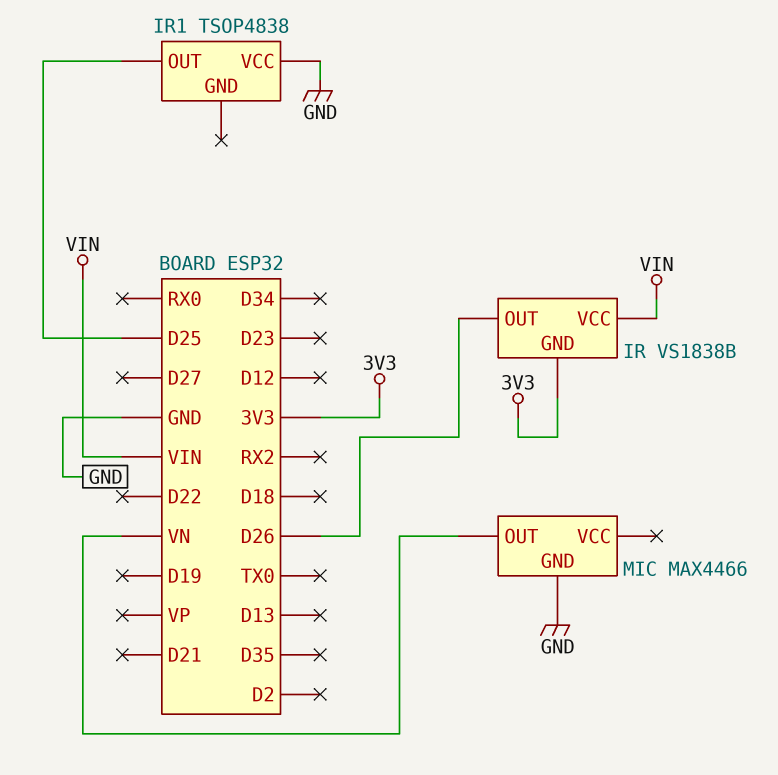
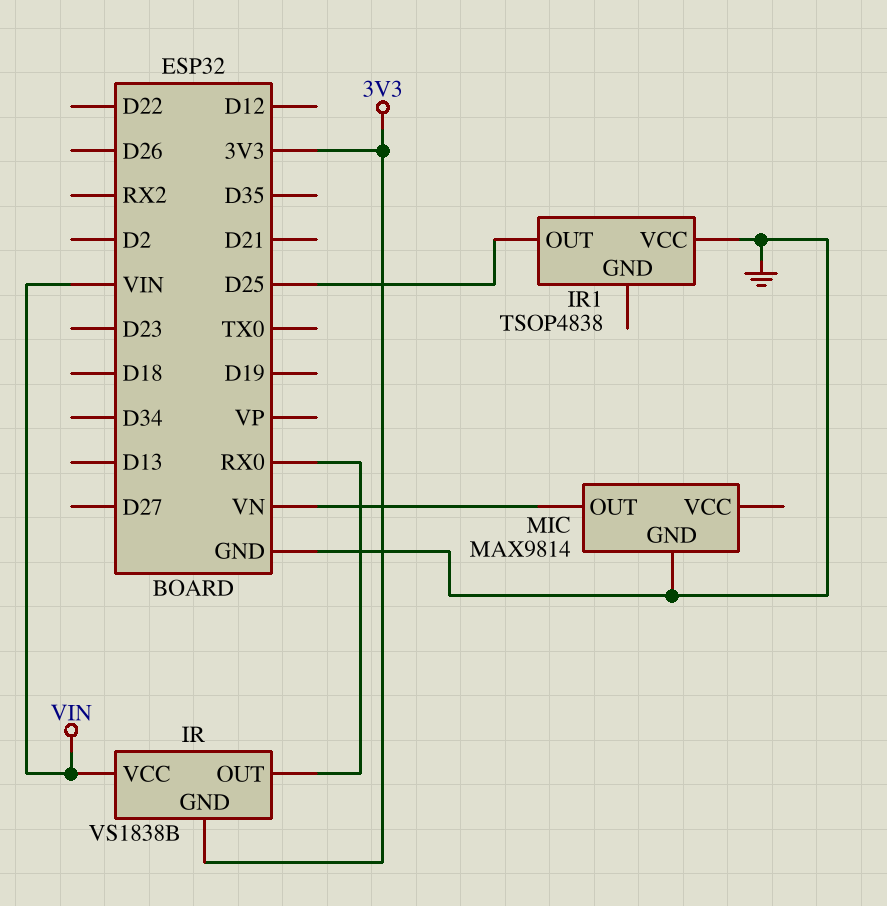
IR pin OUT: D26 -> RX0
MIC: MAX4466 -> MAX9814

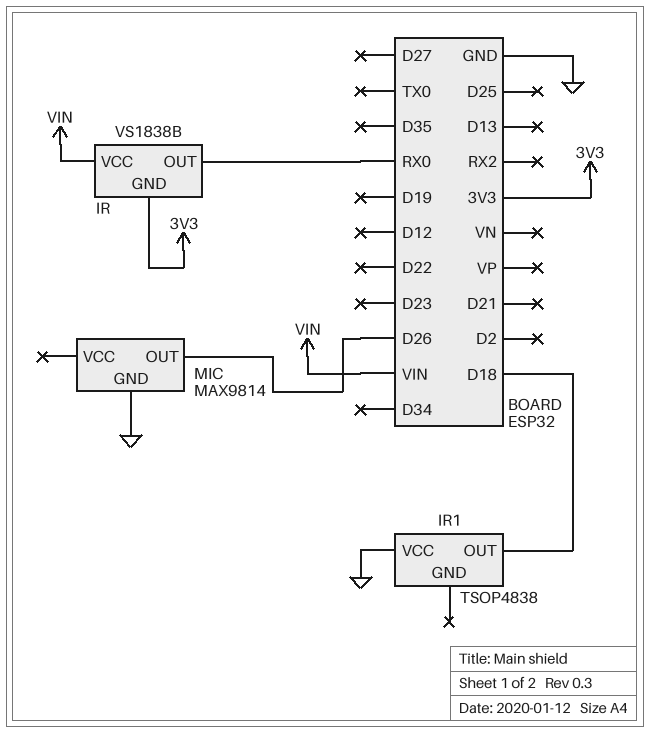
IR1 pin OUT: D25 -> D18
MIC pin OUT: VN -> D26

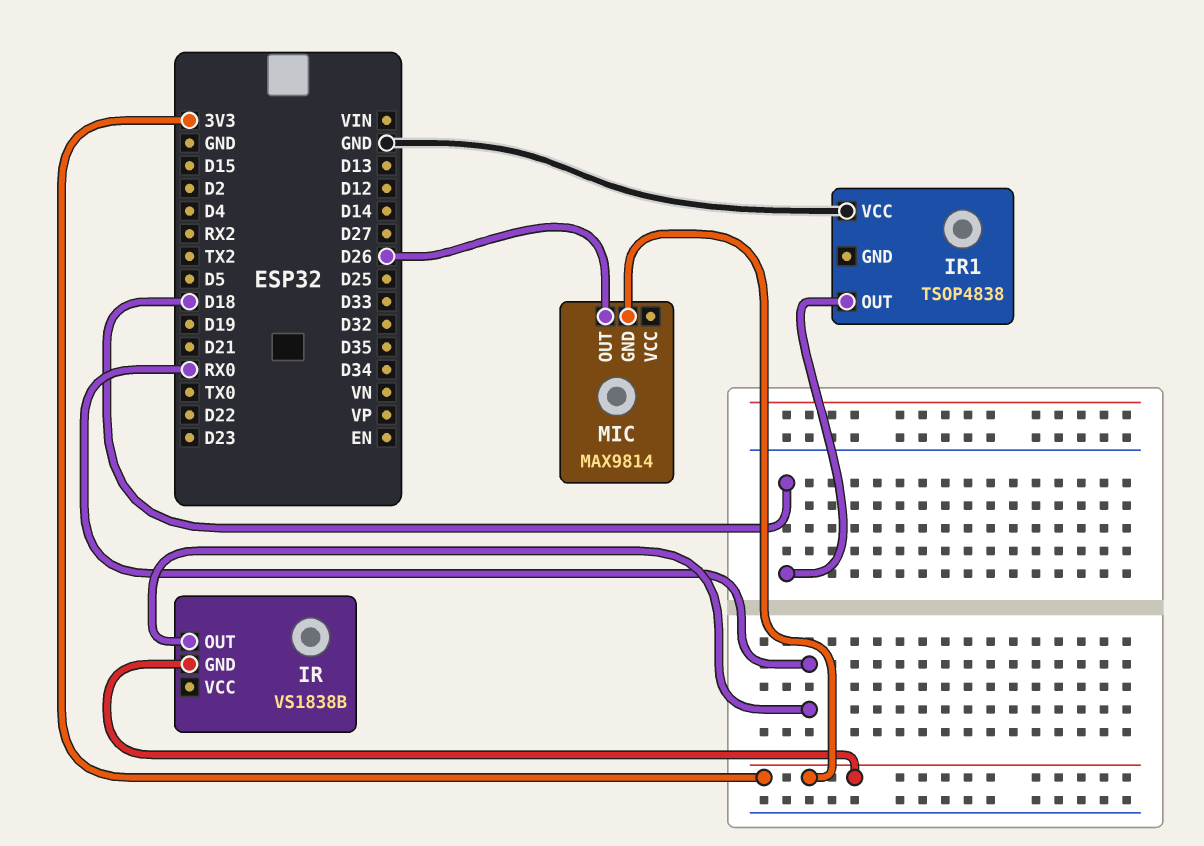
IR pin VCC: VIN -> none
MIC pin GND: GND -> 3V3

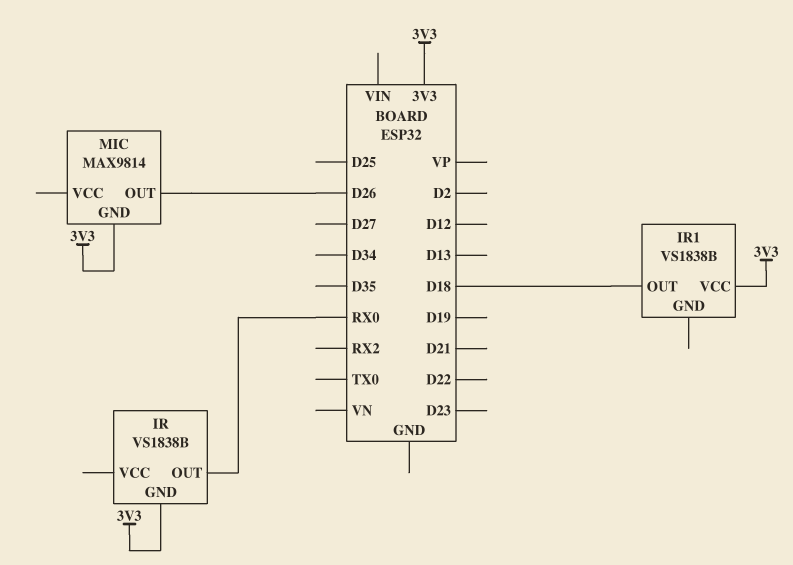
IR1: TSOP4838 -> VS1838B
IR1 pin VCC: GND -> 3V3

